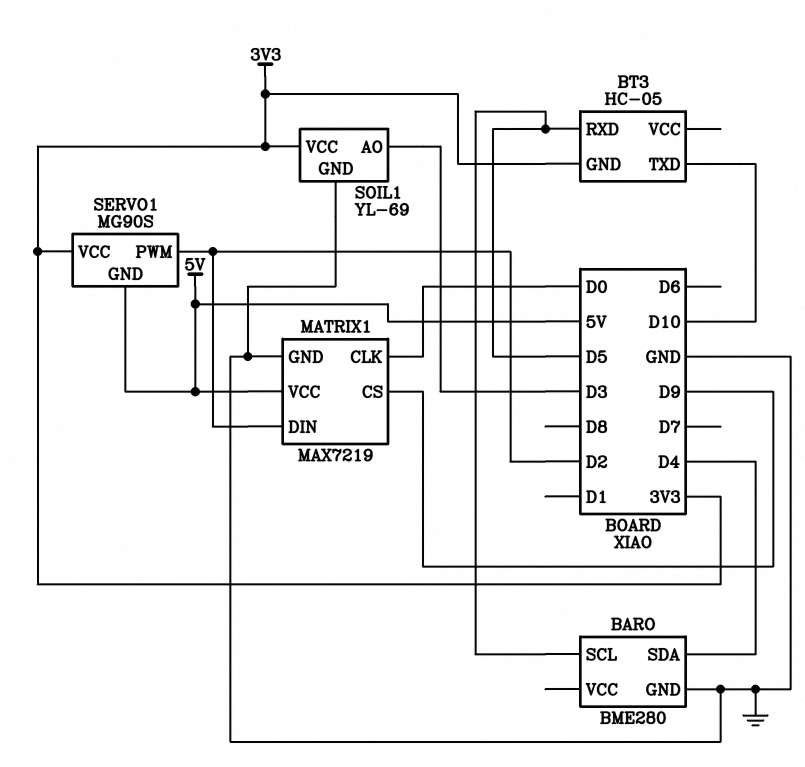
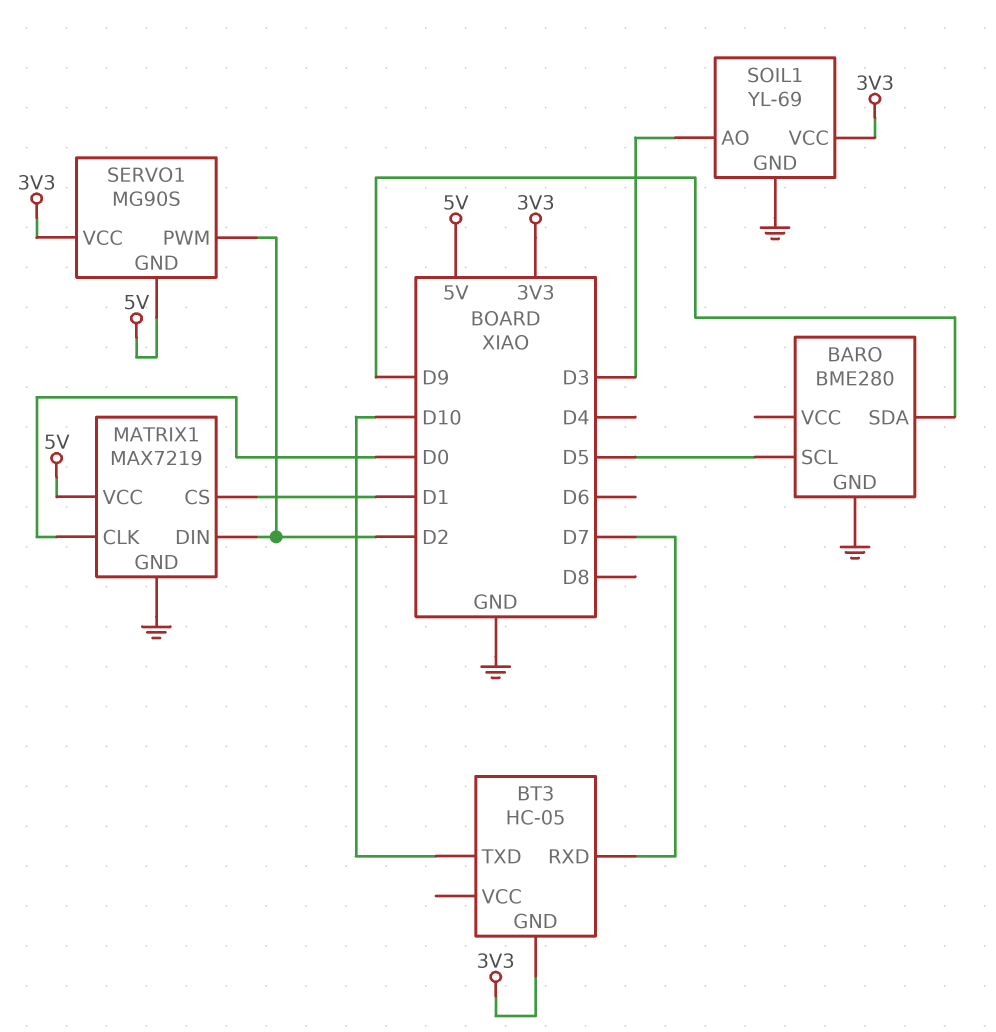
BARO pin SDA: D4 -> D9
BT3 pin RXD: D5 -> D7
MATRIX1 pin CS: D9 -> D1

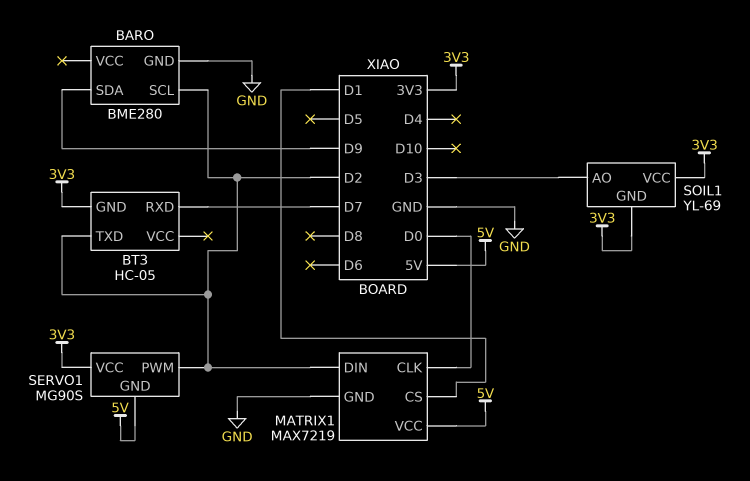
BARO pin SCL: D5 -> D2
BT3 pin TXD: D10 -> D2
SOIL1 pin GND: GND -> 3V3

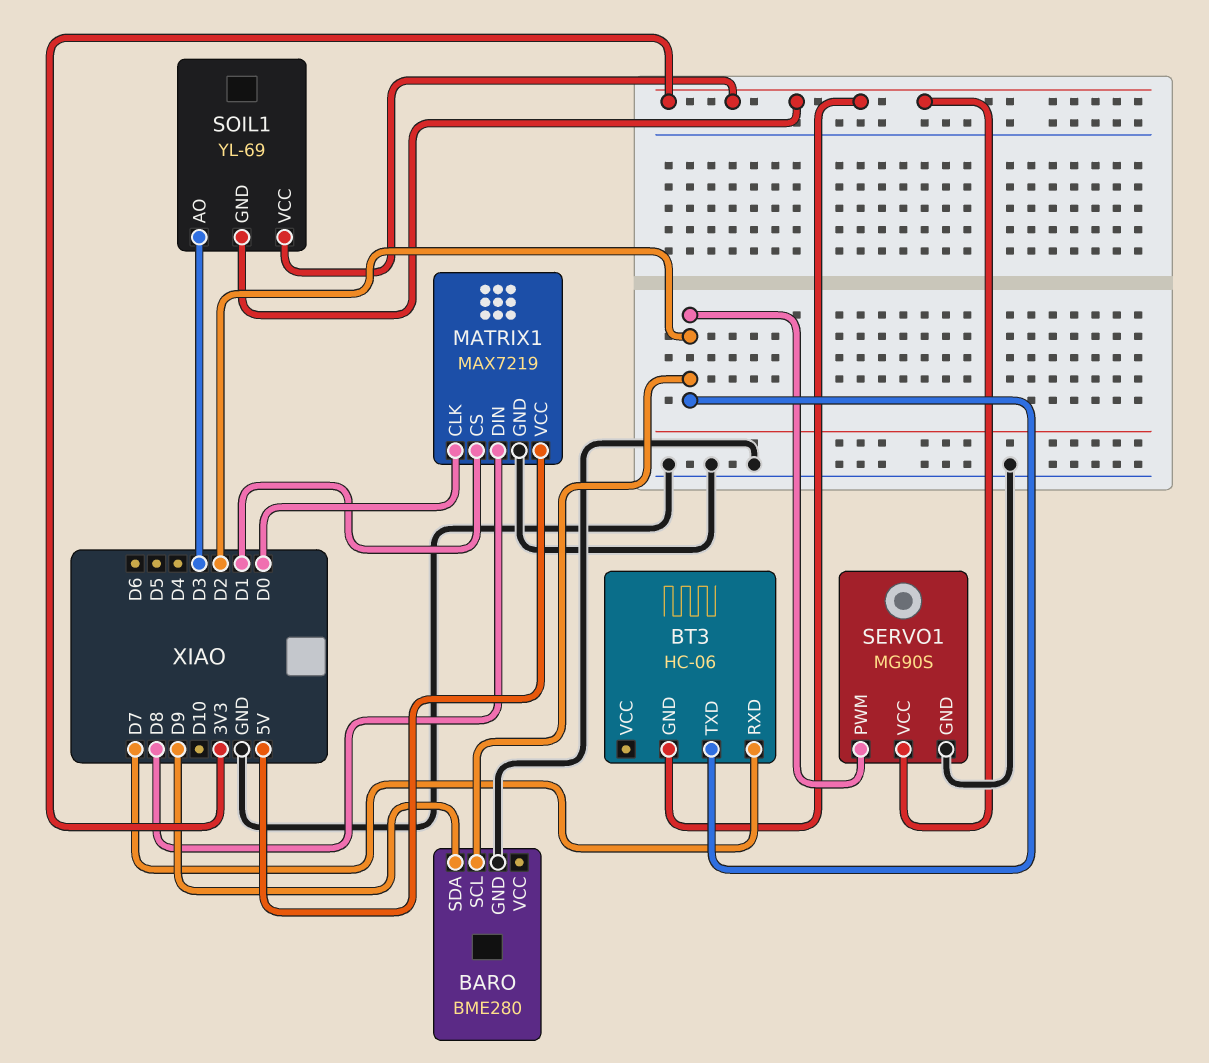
BT3: HC-05 -> HC-06
MATRIX1 pin DIN: D2 -> D8
SERVO1 pin GND: 5V -> GND

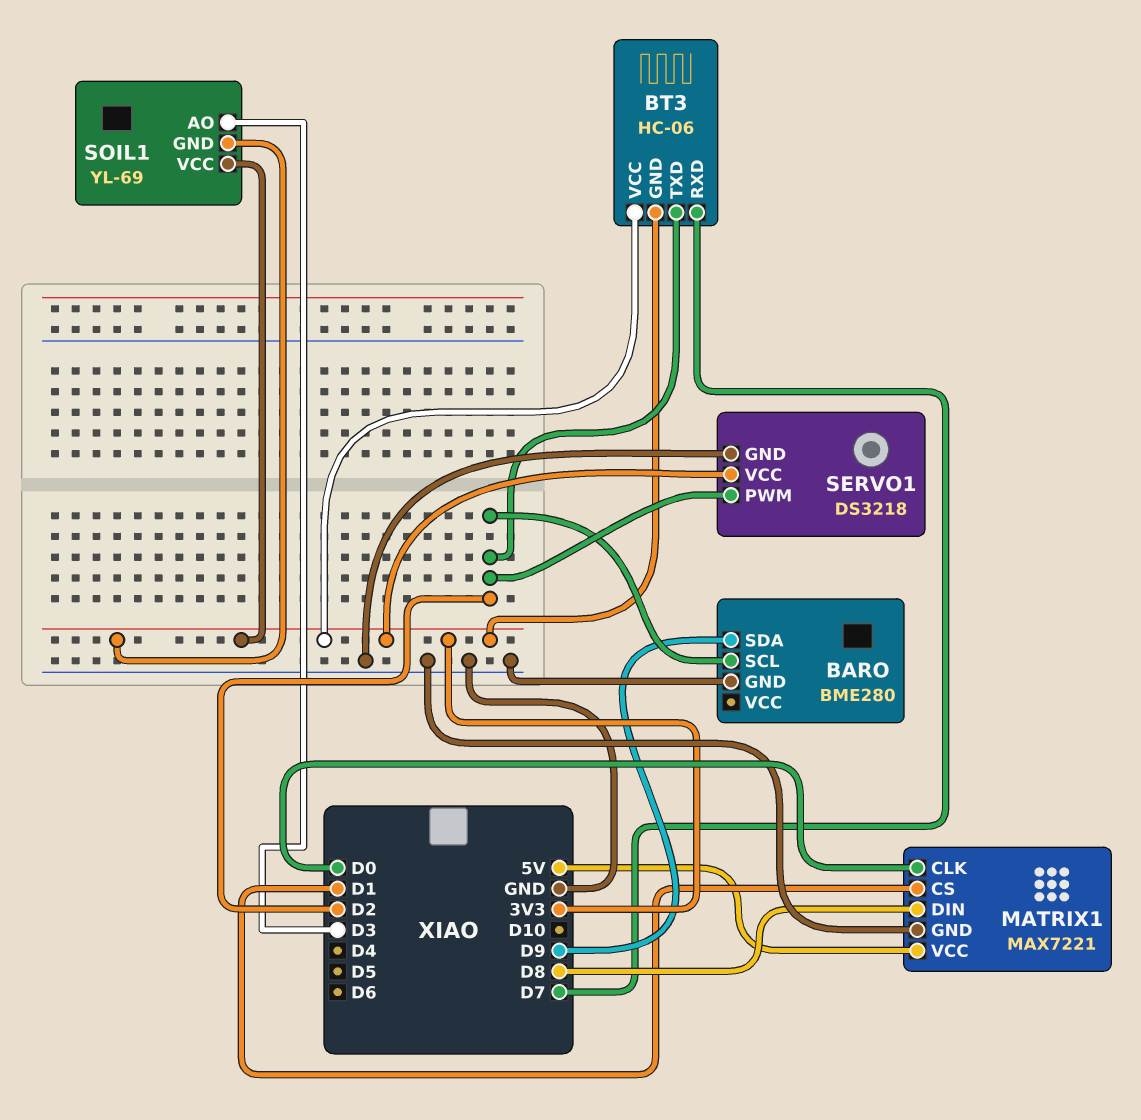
BT3 pin VCC: none -> 3V3
MATRIX1: MAX7219 -> MAX7221
SERVO1: MG90S -> DS3218

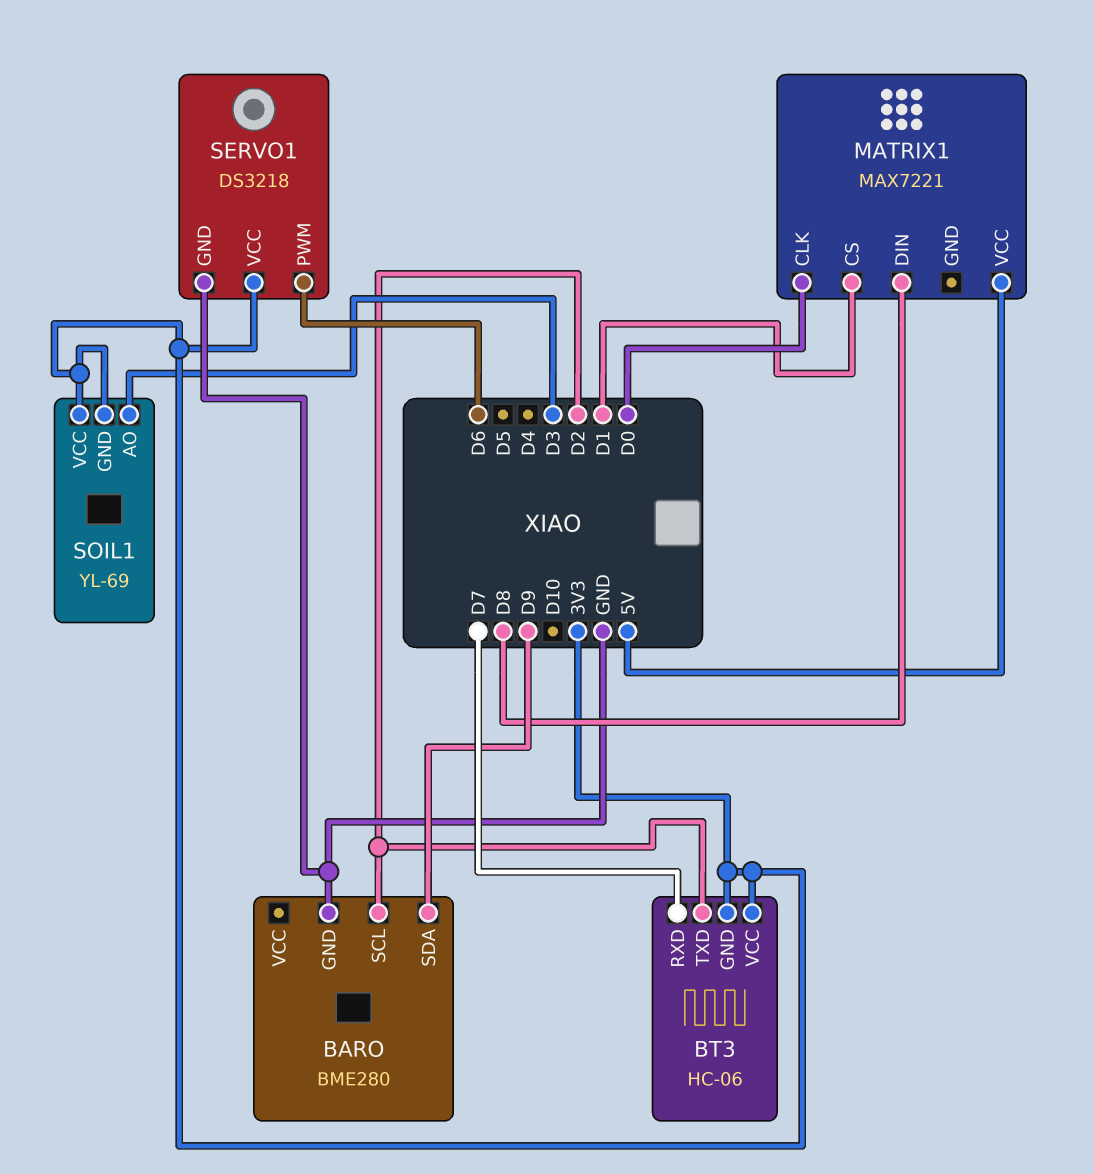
MATRIX1 pin GND: GND -> none
SERVO1 pin PWM: D2 -> D6

